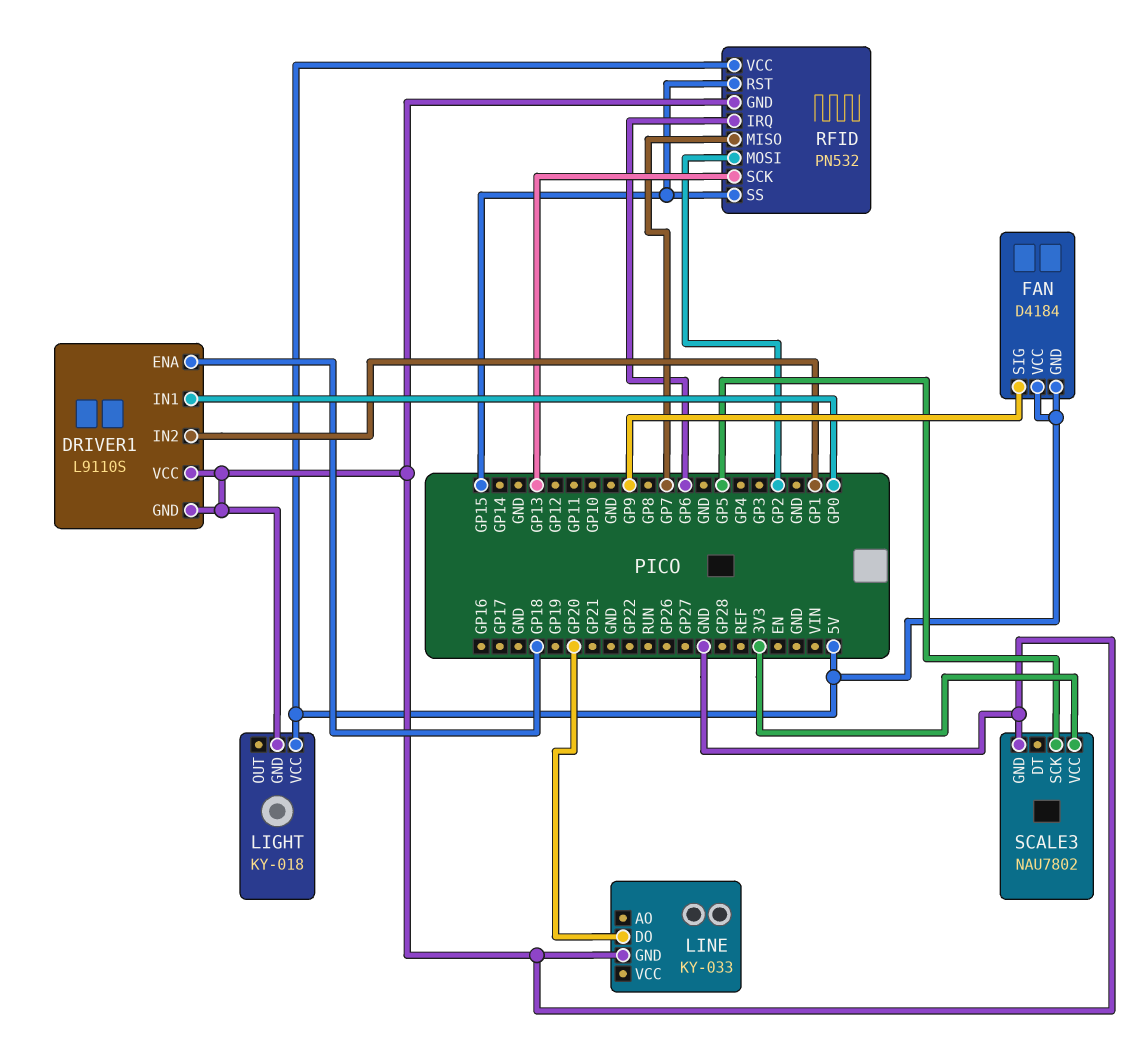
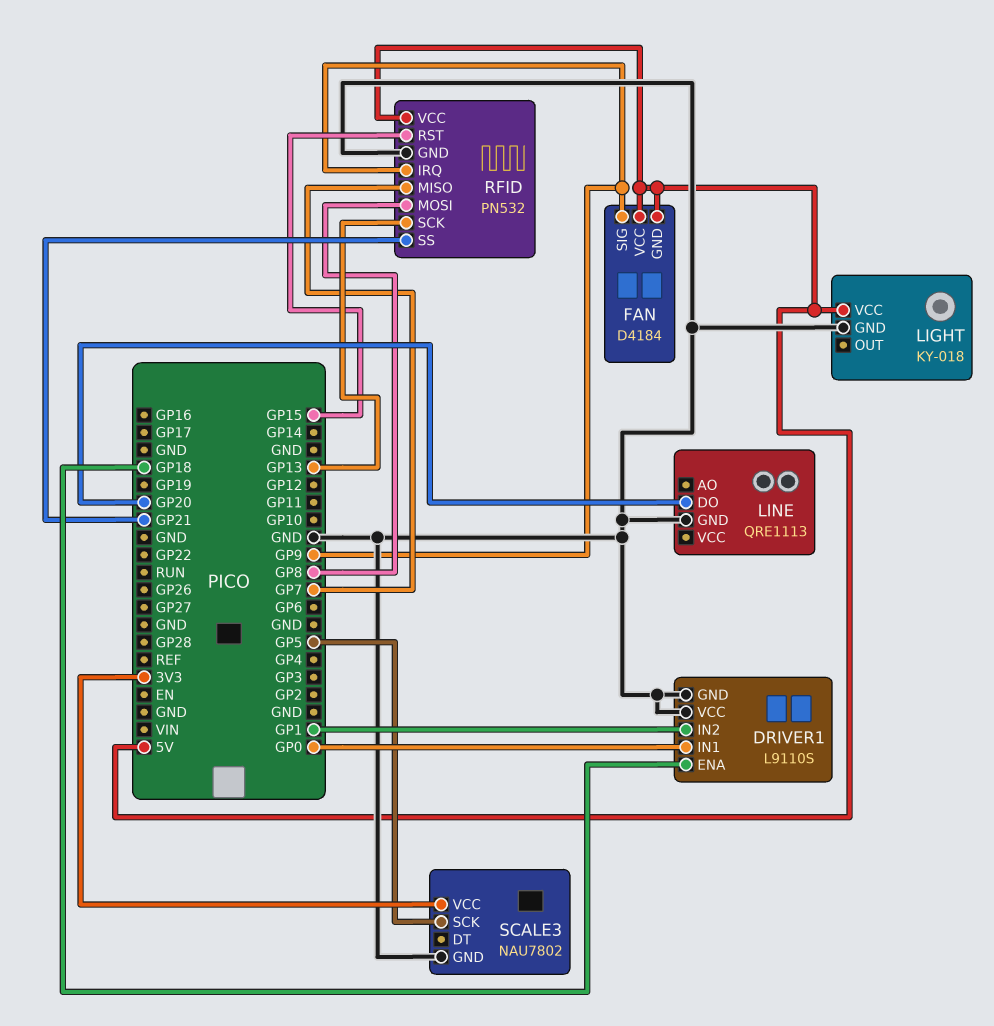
LINE: KY-033 -> QRE1113
RFID pin IRQ: GP6 -> GP9
RFID pin MOSI: GP2 -> GP8
RFID pin SS: GP15 -> GP21

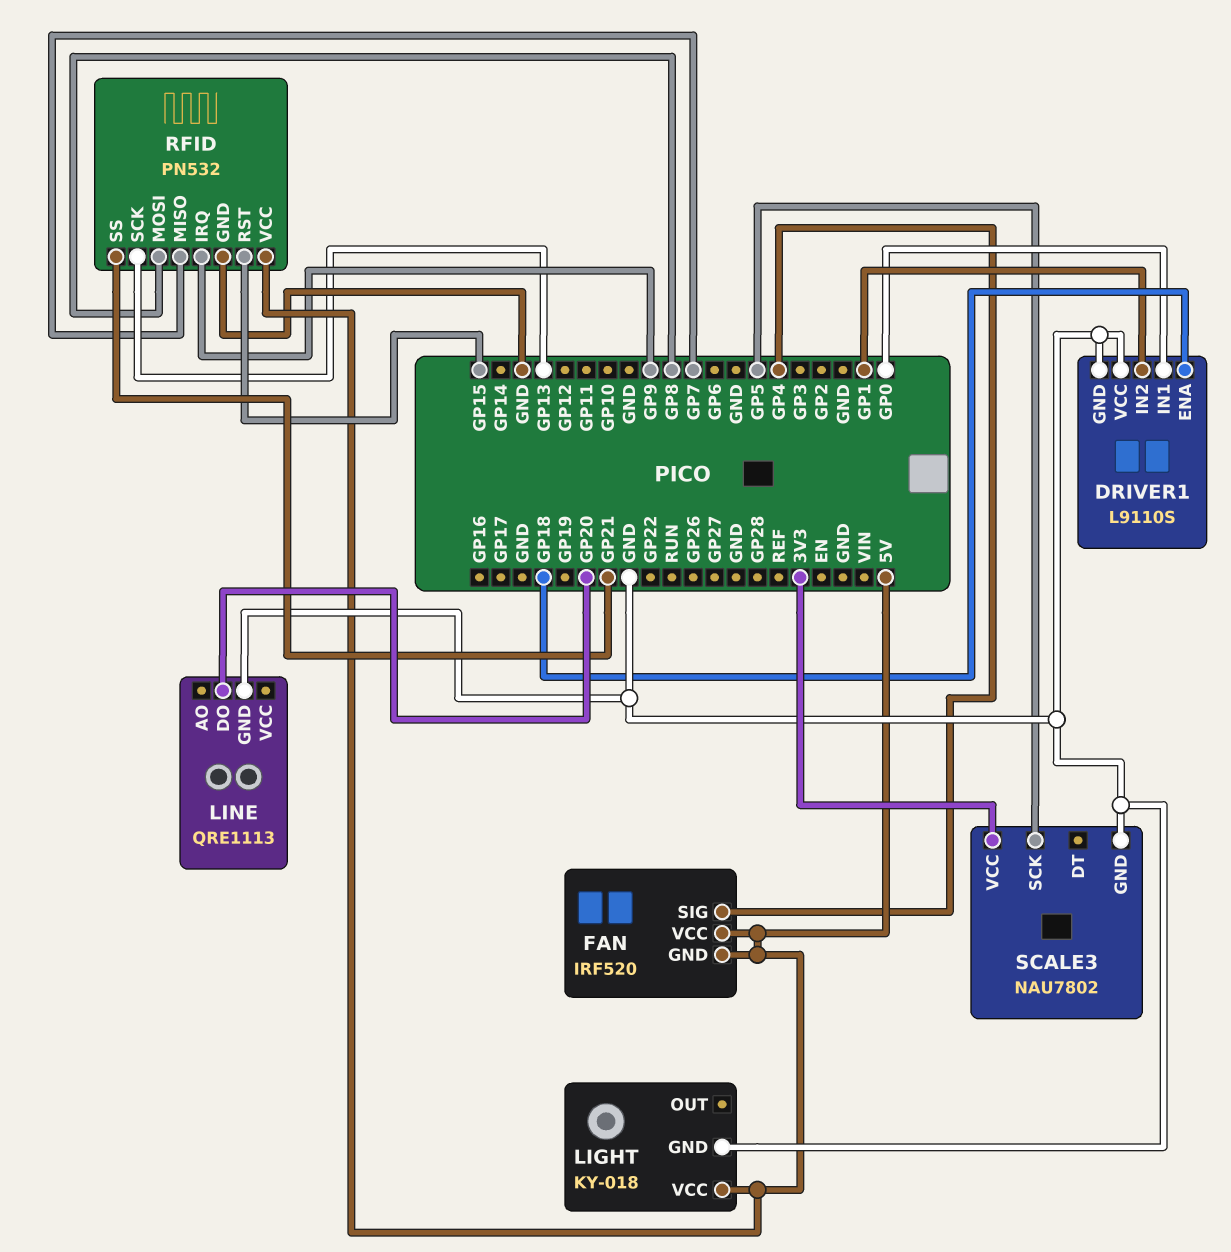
FAN: D4184 -> IRF520
FAN pin SIG: GP9 -> GP4

